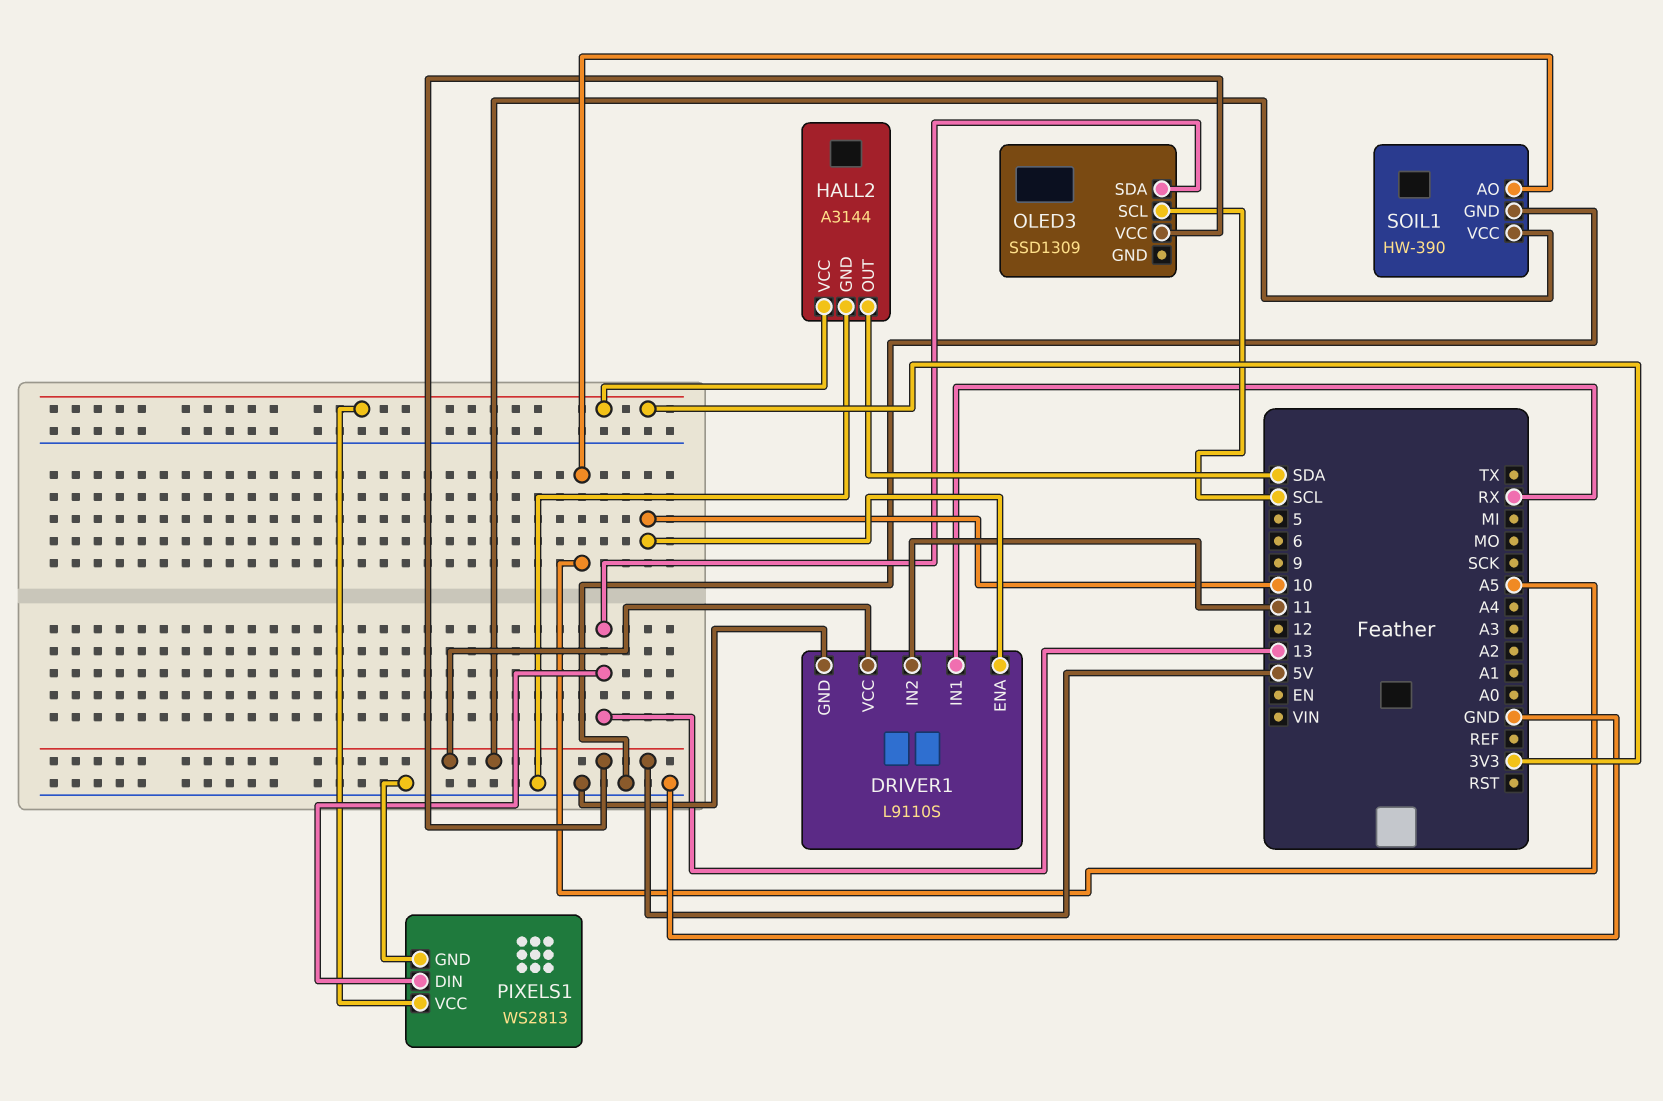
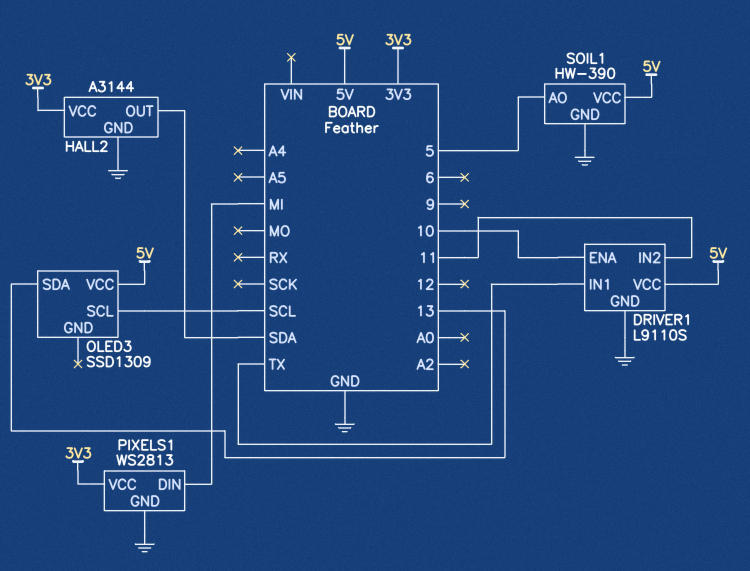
DRIVER1 pin IN1: RX -> TX
PIXELS1 pin DIN: 13 -> MI
SOIL1 pin AO: A5 -> 5

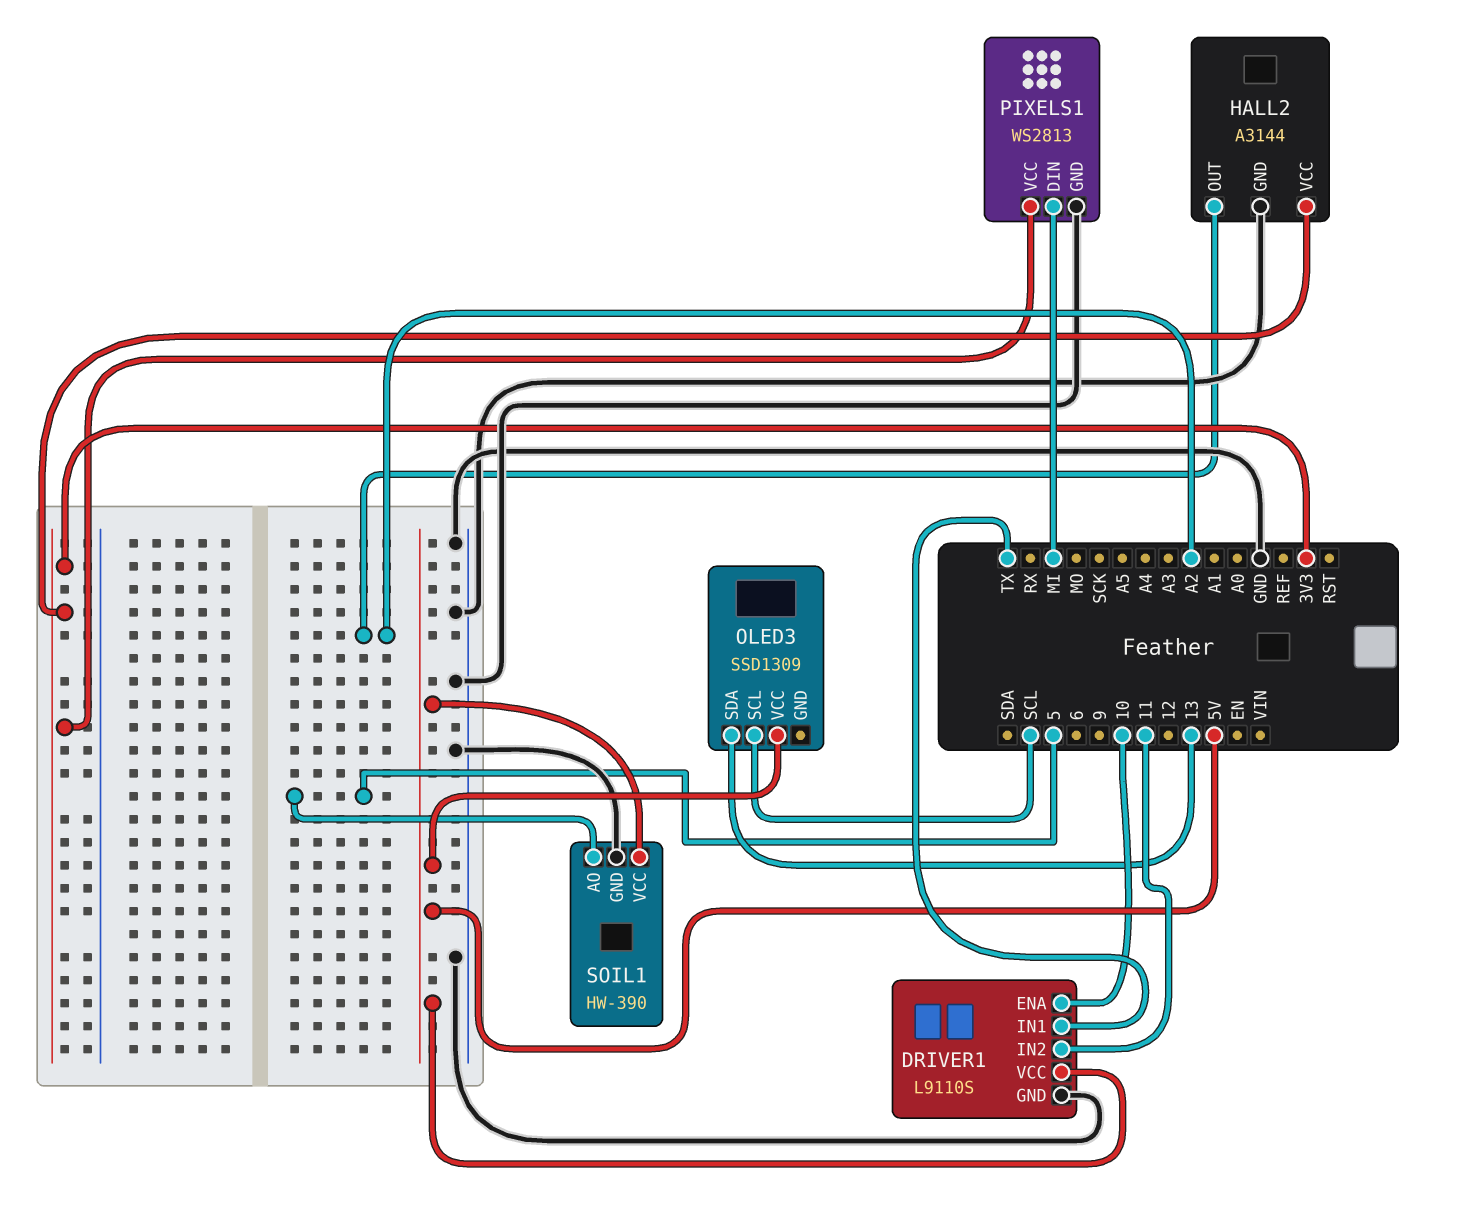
HALL2 pin OUT: SDA -> A2

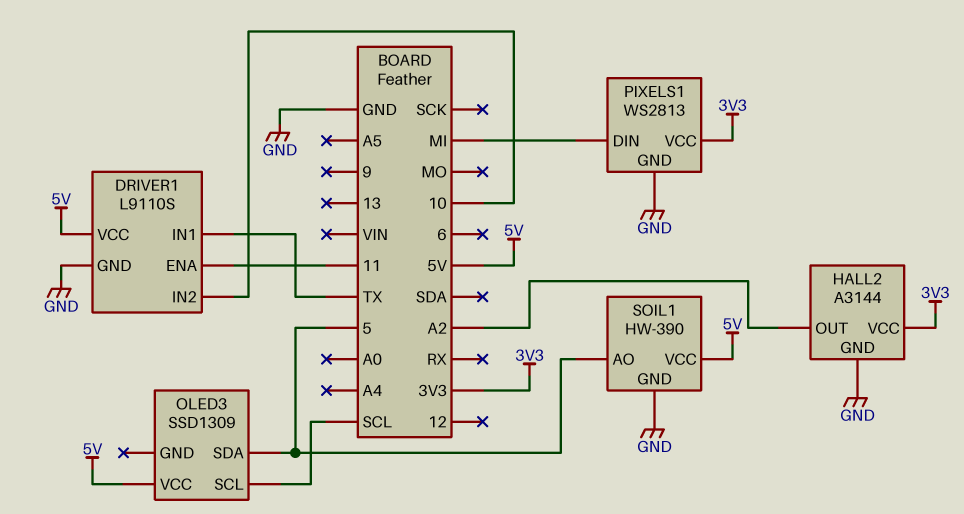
DRIVER1 pin ENA: 10 -> 11
DRIVER1 pin IN2: 11 -> 10
OLED3 pin SDA: 13 -> 5

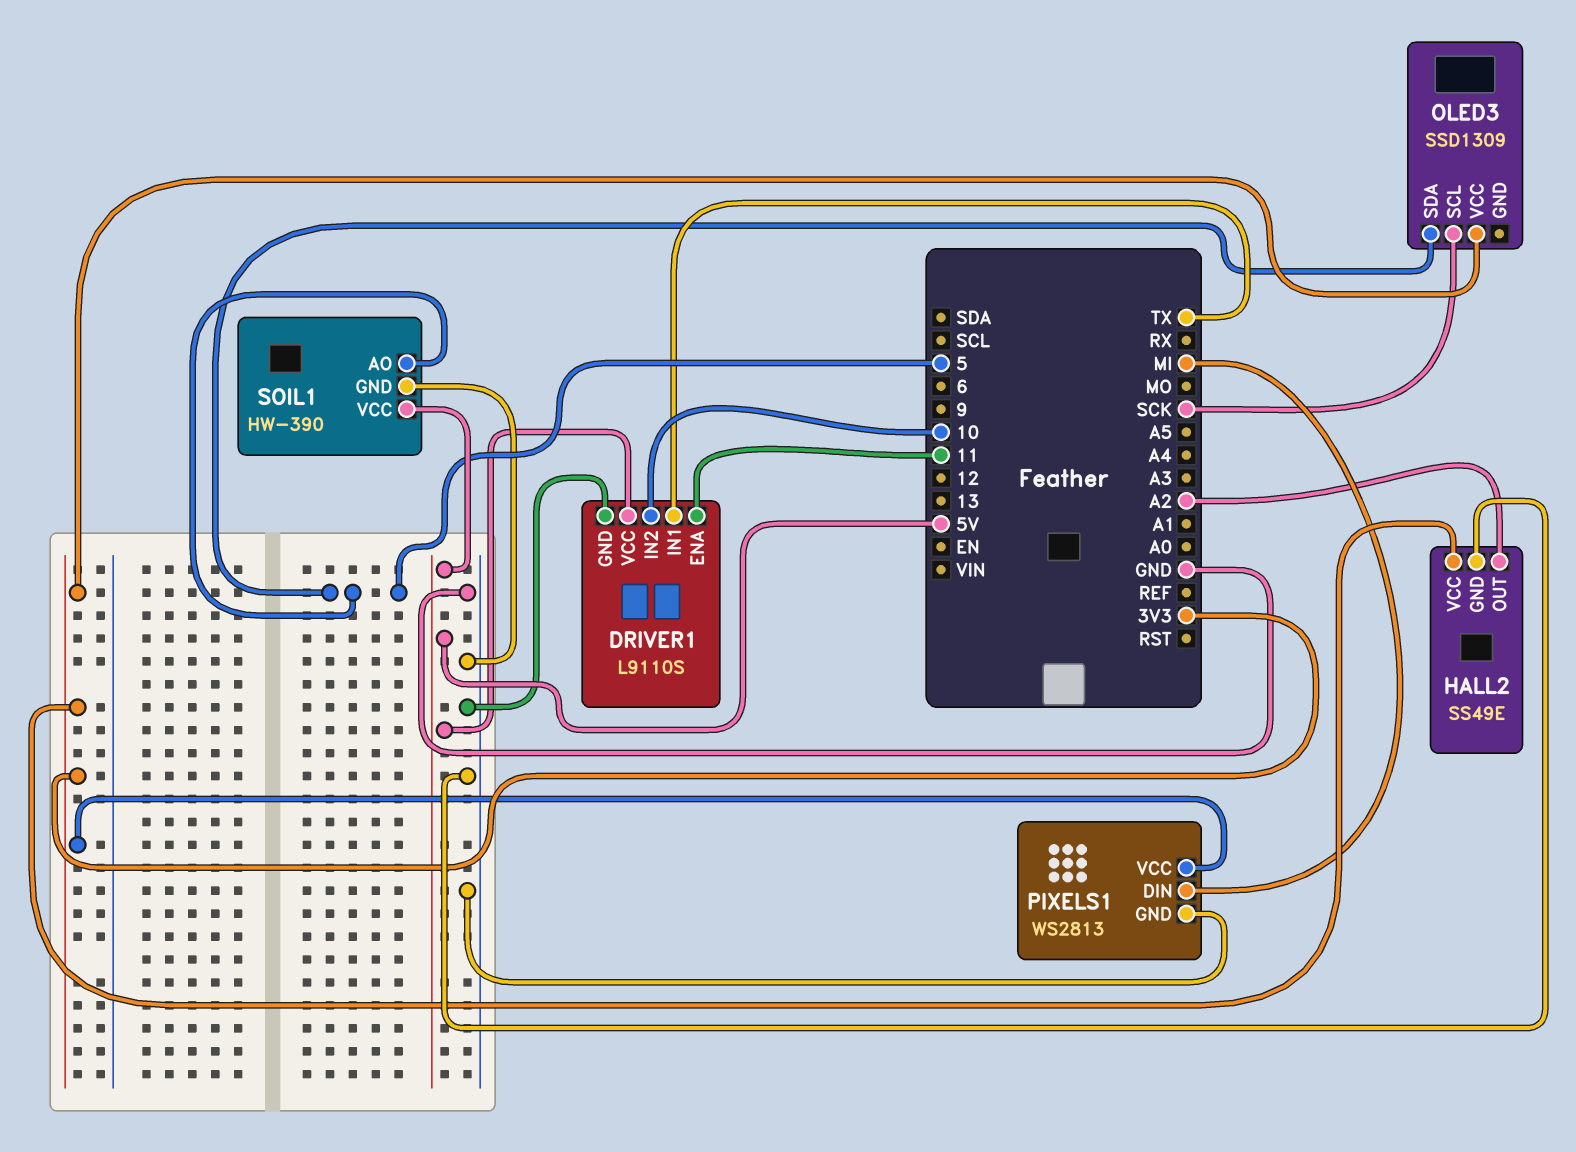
HALL2: A3144 -> SS49E
OLED3 pin SCL: SCL -> SCK
OLED3 pin VCC: 5V -> 3V3

